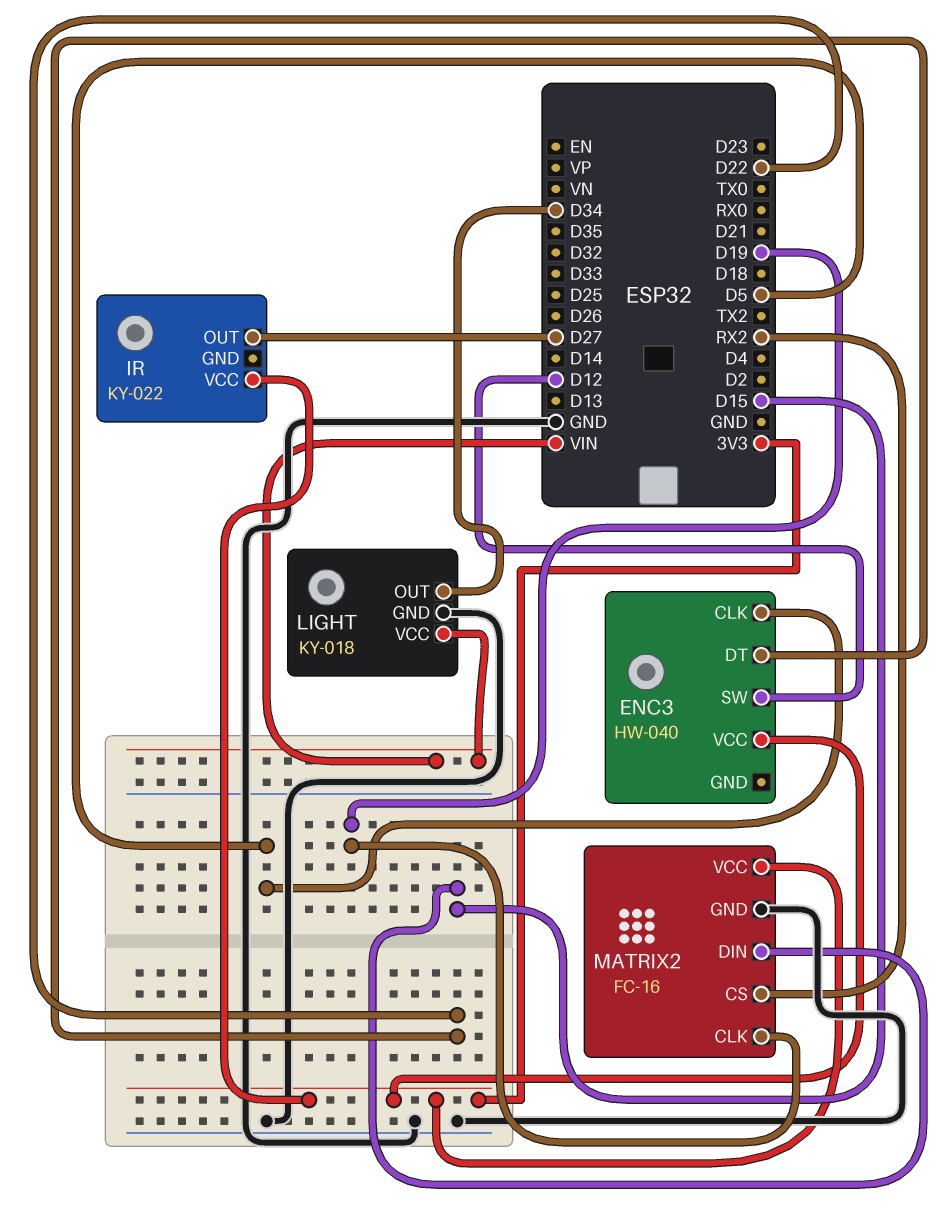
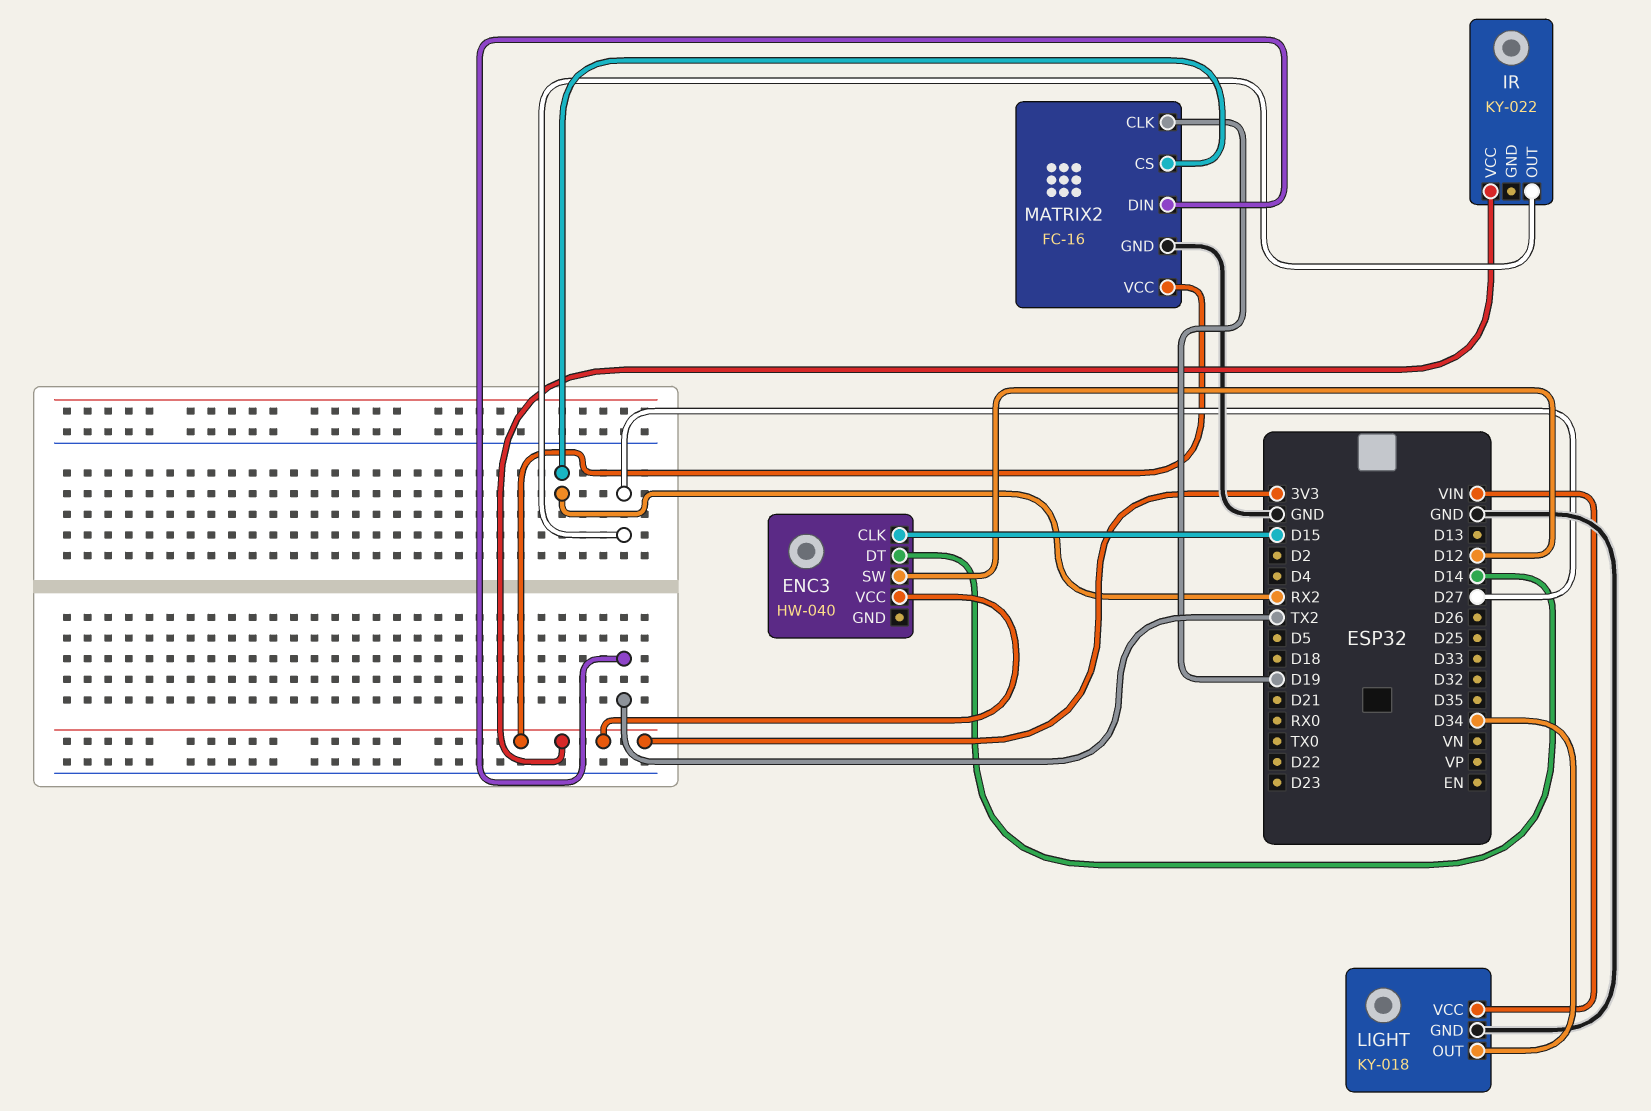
ENC3 pin CLK: D5 -> D15
ENC3 pin DT: D22 -> D14
MATRIX2 pin DIN: D15 -> TX2

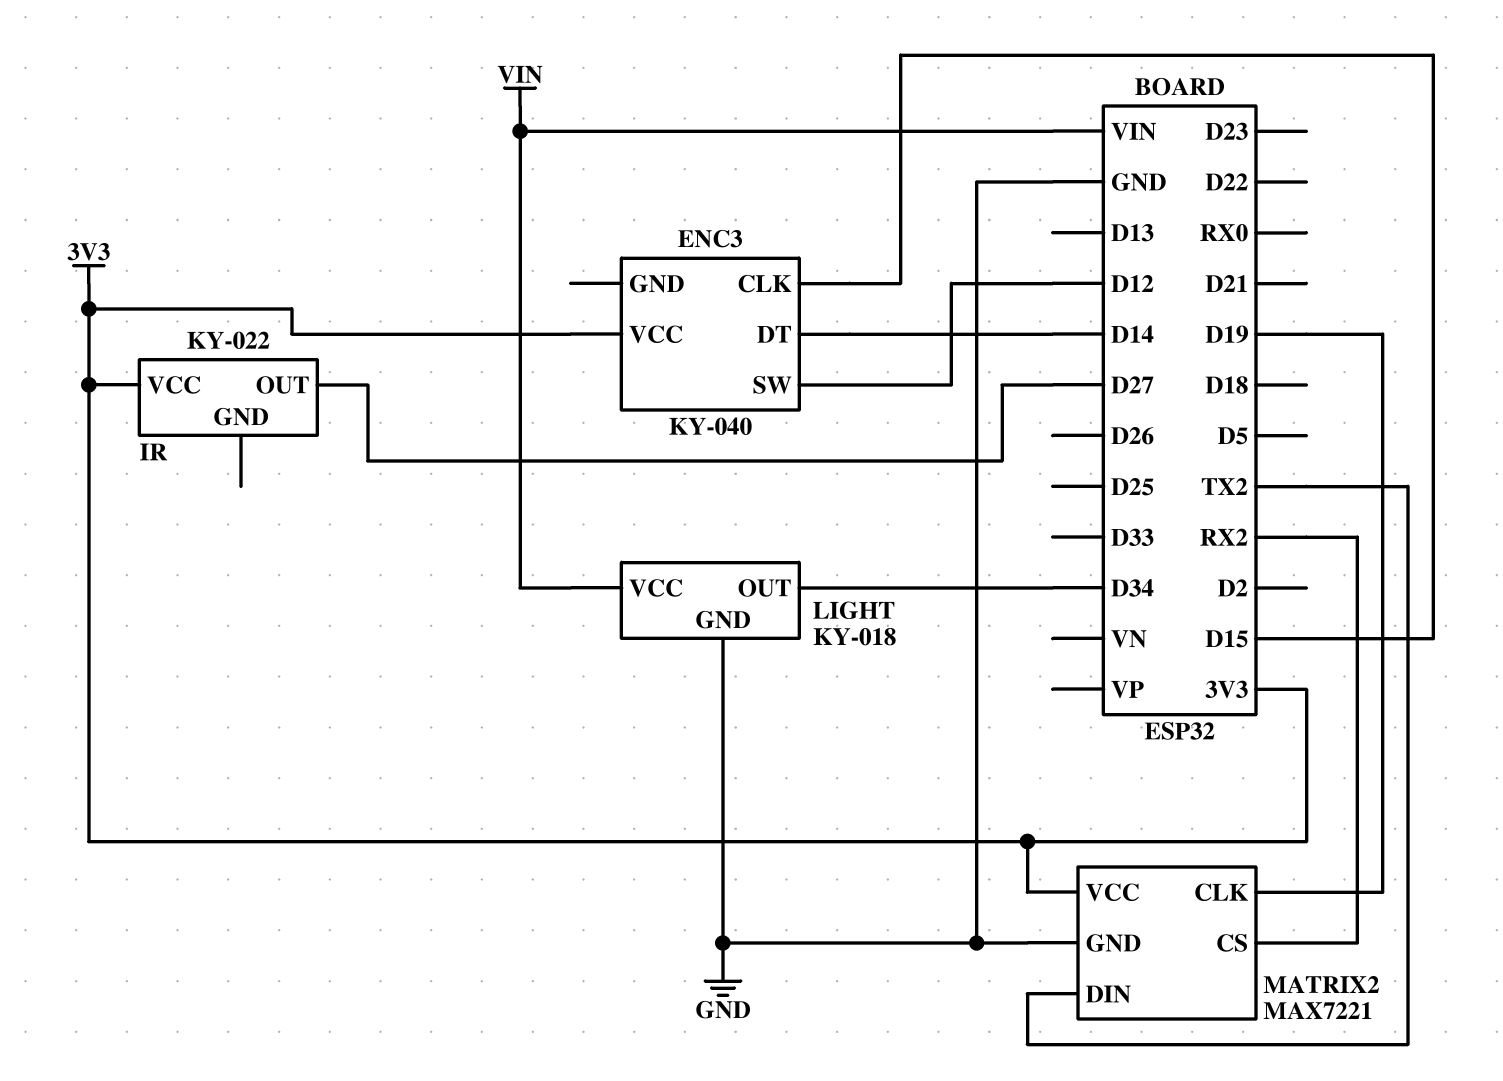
ENC3: HW-040 -> KY-040
MATRIX2: FC-16 -> MAX7221

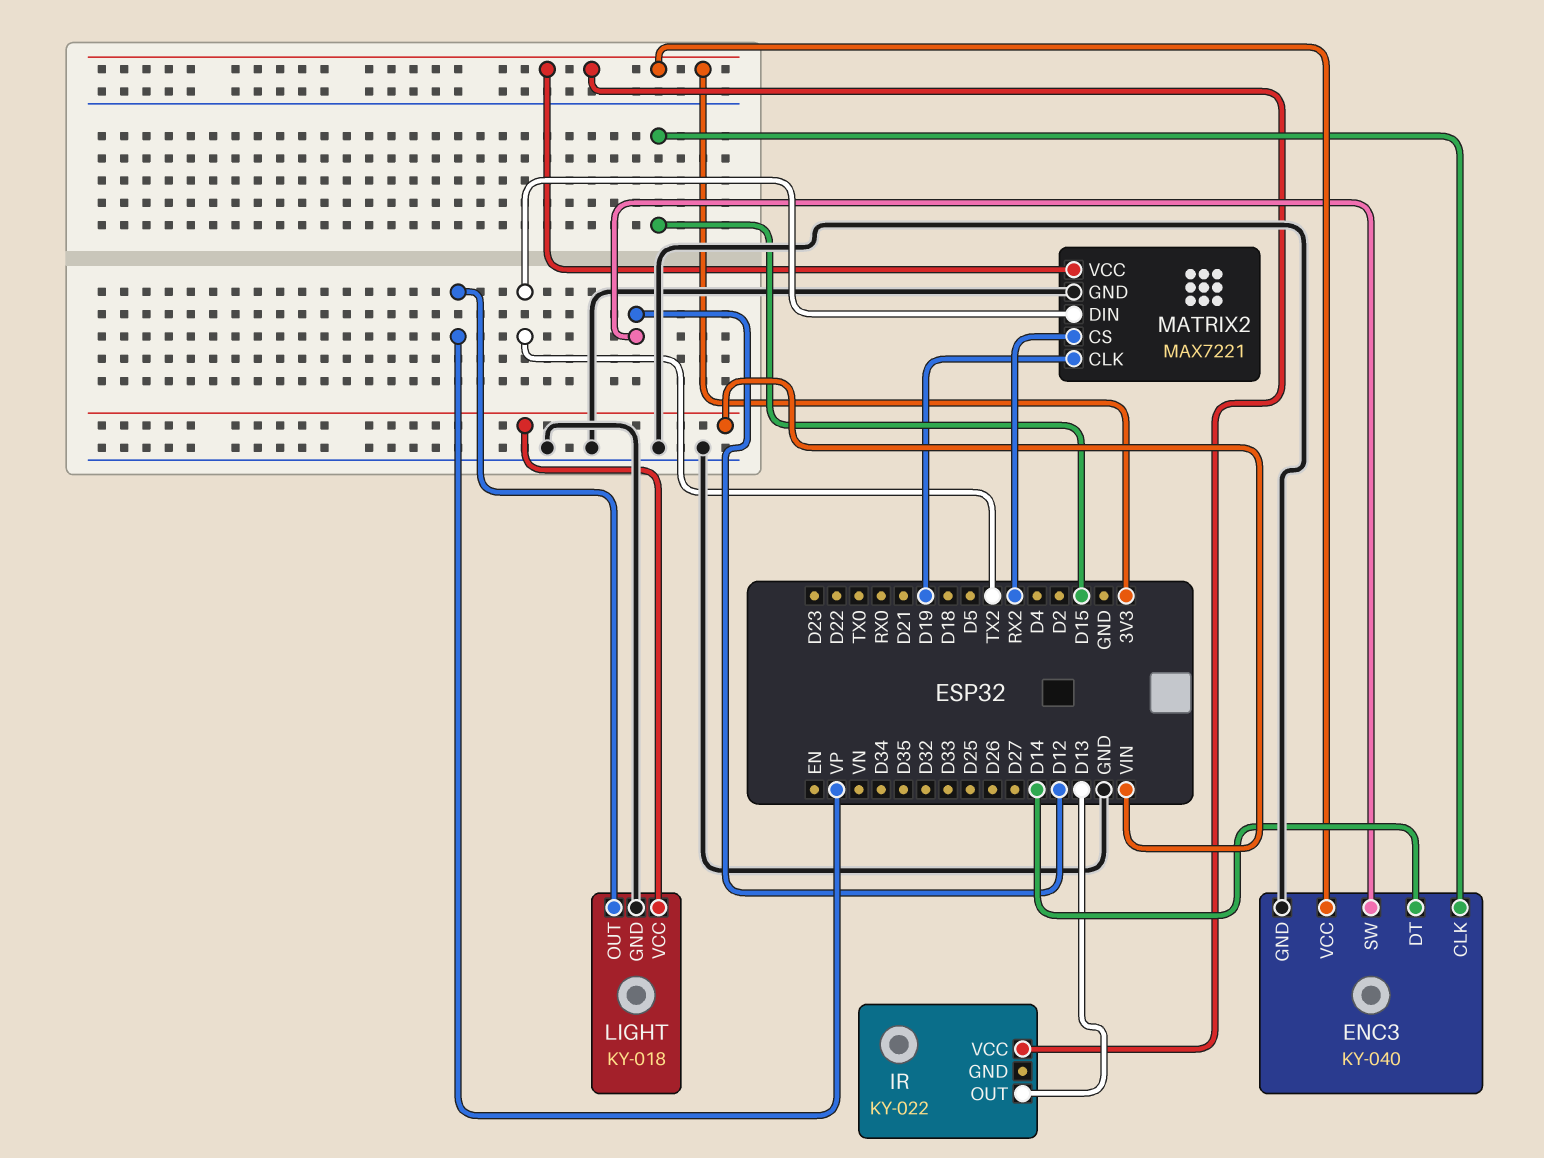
ENC3 pin GND: none -> GND
IR pin OUT: D27 -> D13
LIGHT pin OUT: D34 -> VP

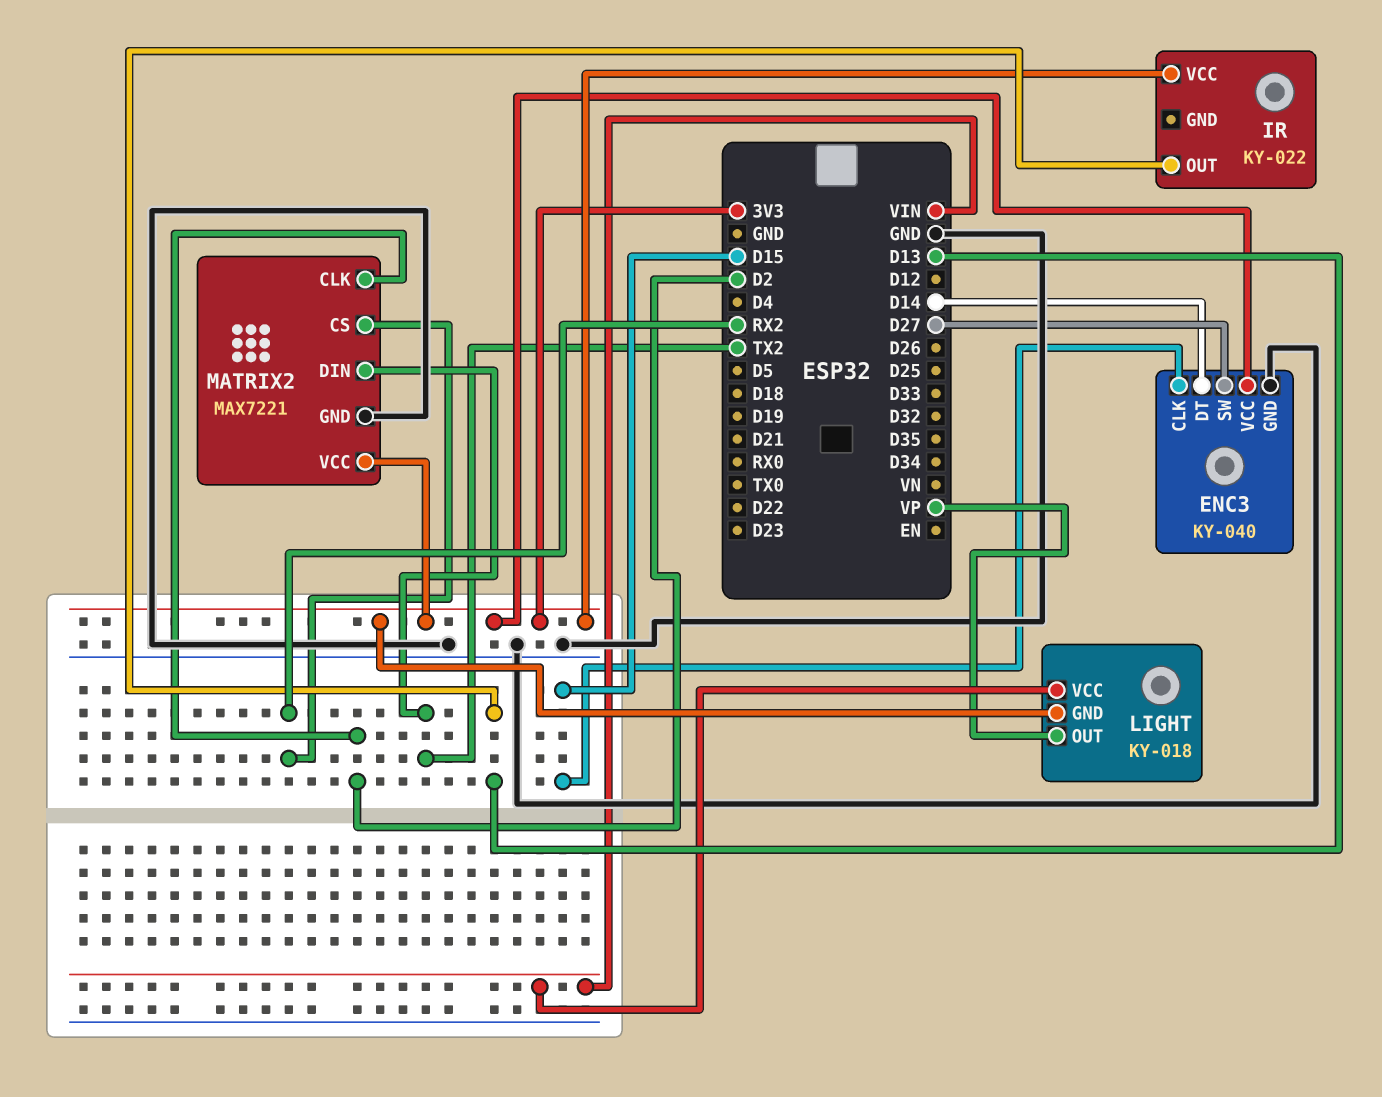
ENC3 pin SW: D12 -> D27
LIGHT pin GND: GND -> 3V3
MATRIX2 pin CLK: D19 -> D2

